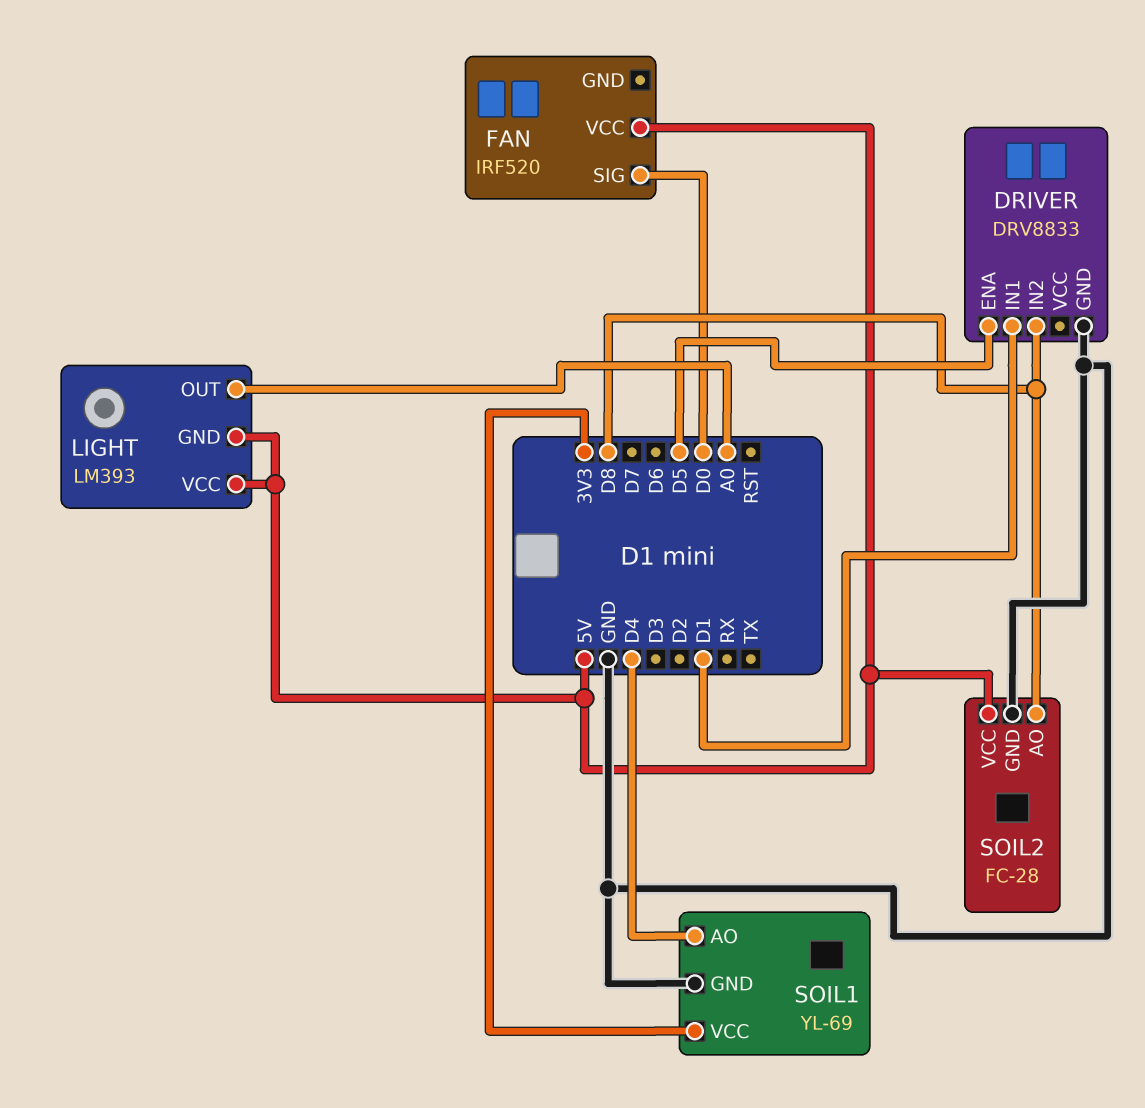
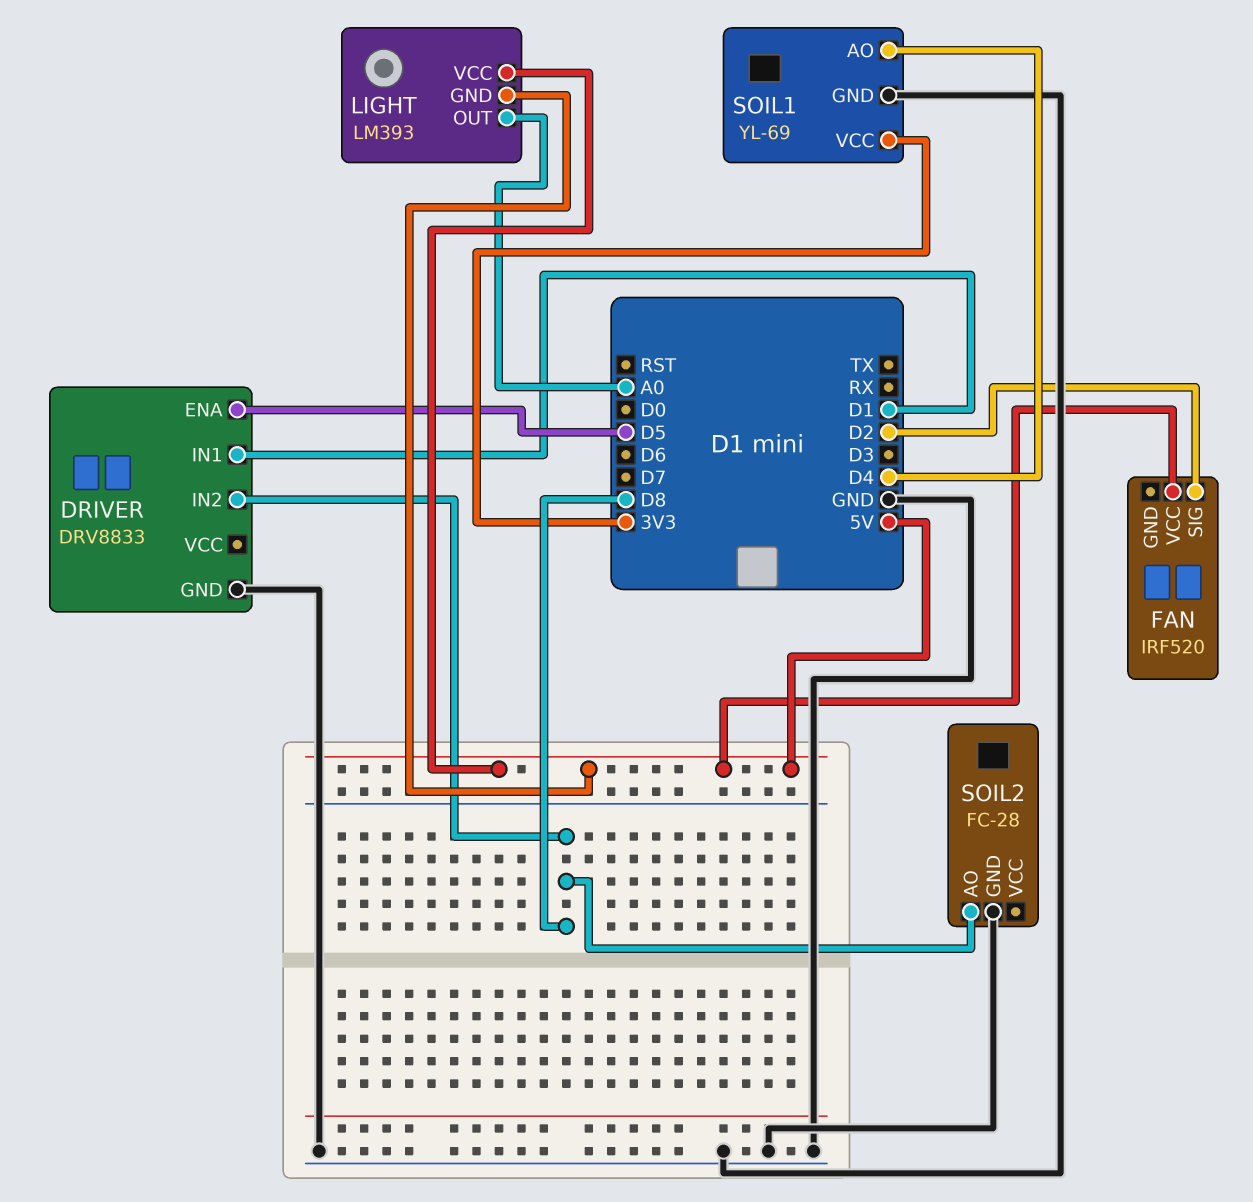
FAN pin SIG: D0 -> D2
SOIL2 pin VCC: 5V -> none

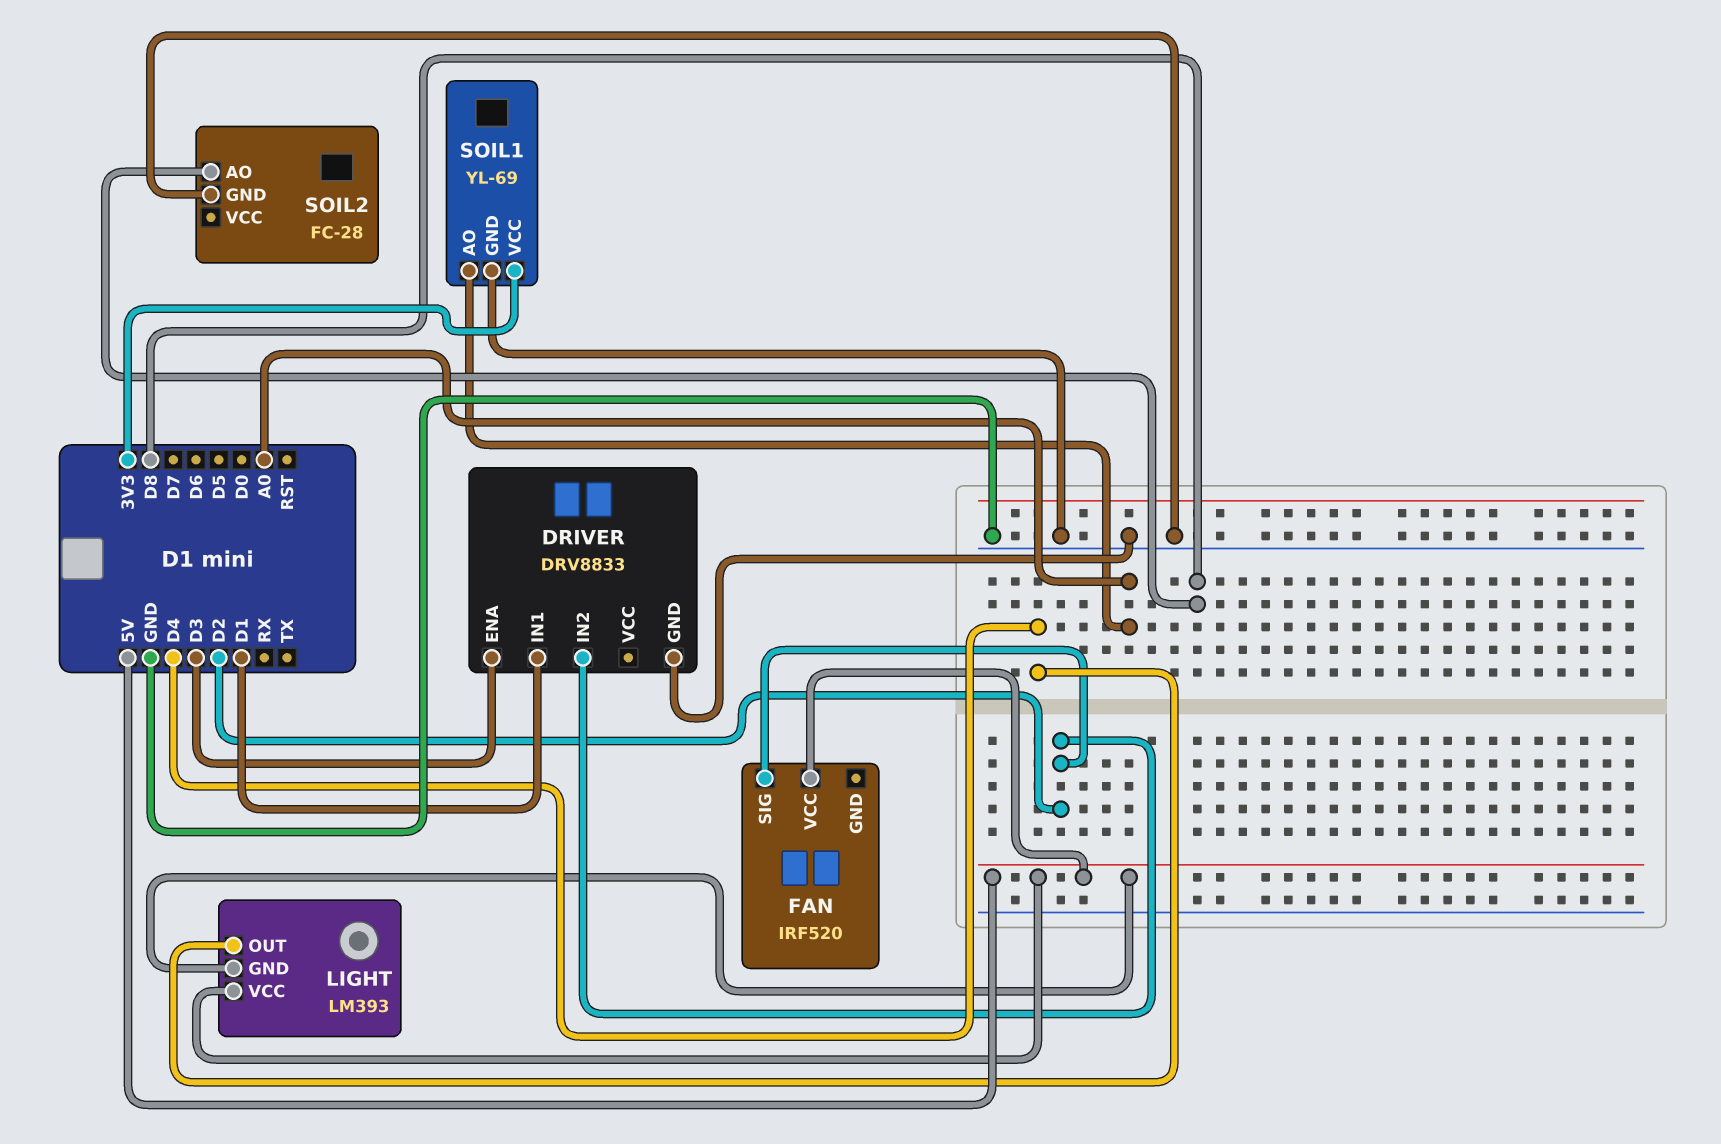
DRIVER pin ENA: D5 -> D3
DRIVER pin IN2: D8 -> D2
LIGHT pin OUT: A0 -> D4
SOIL1 pin AO: D4 -> A0

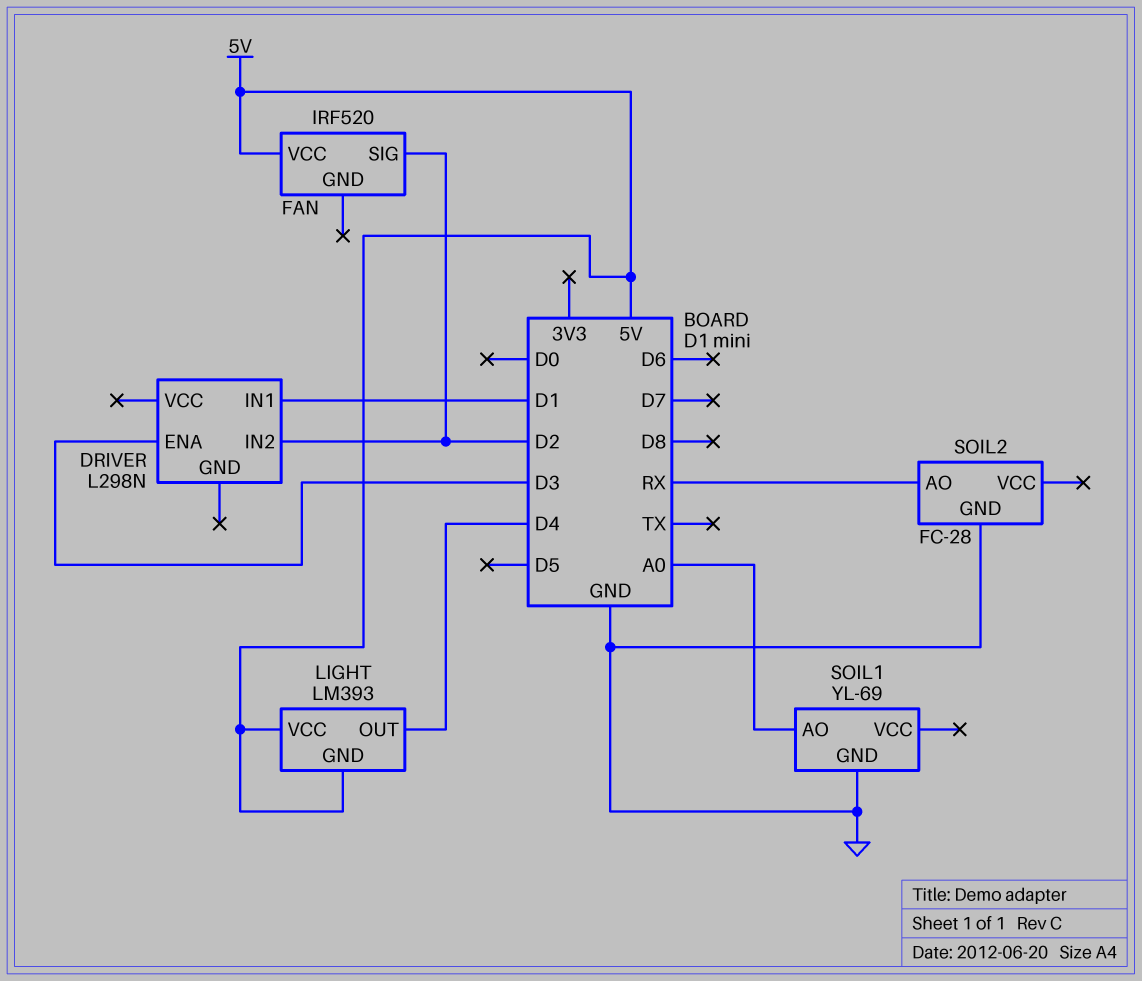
DRIVER: DRV8833 -> L298N
DRIVER pin GND: GND -> none
SOIL1 pin VCC: 3V3 -> none
SOIL2 pin AO: D8 -> RX

